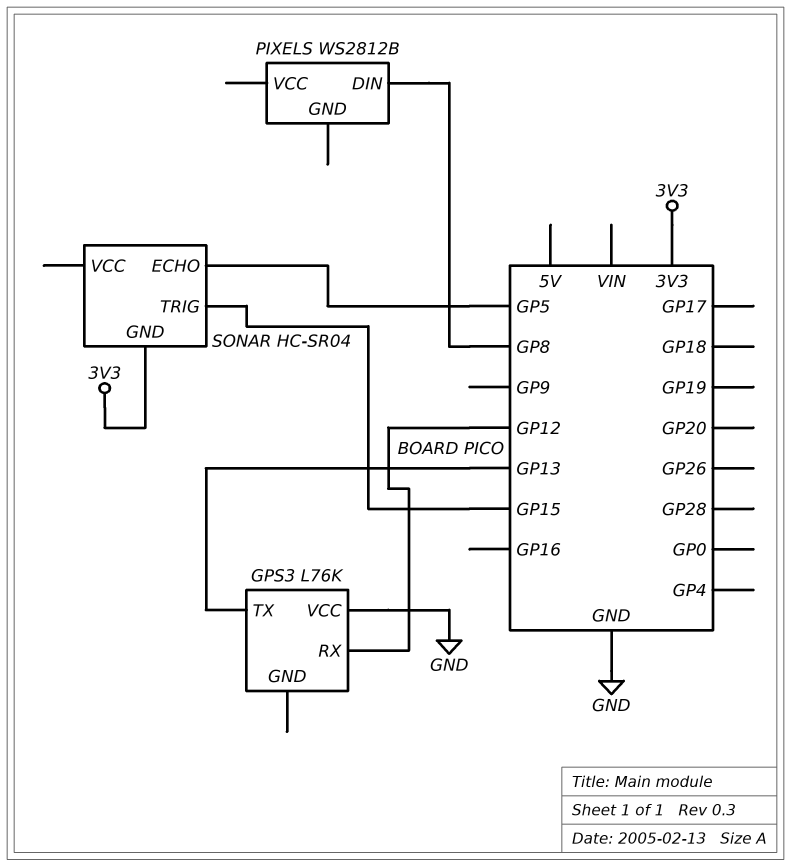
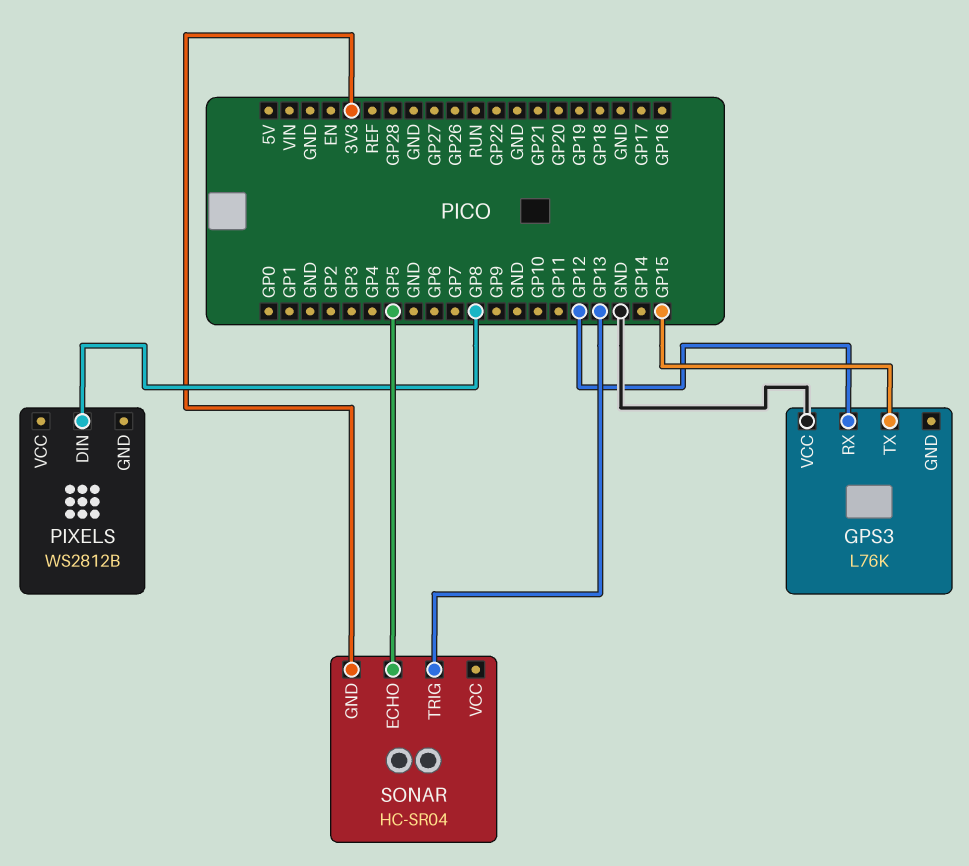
GPS3 pin TX: GP13 -> GP15
SONAR pin TRIG: GP15 -> GP13

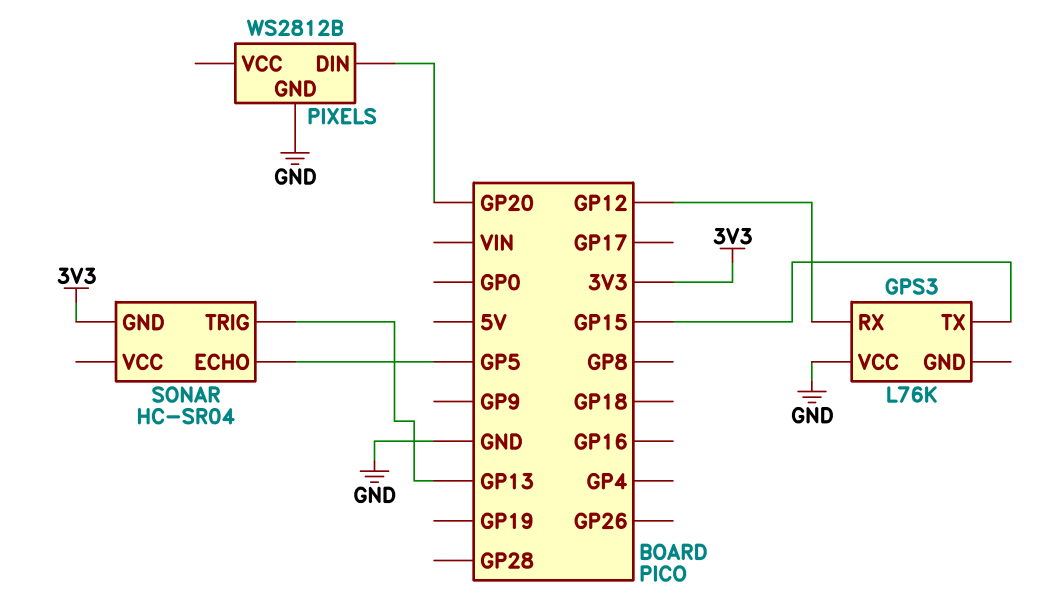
PIXELS pin DIN: GP8 -> GP20
PIXELS pin GND: none -> GND

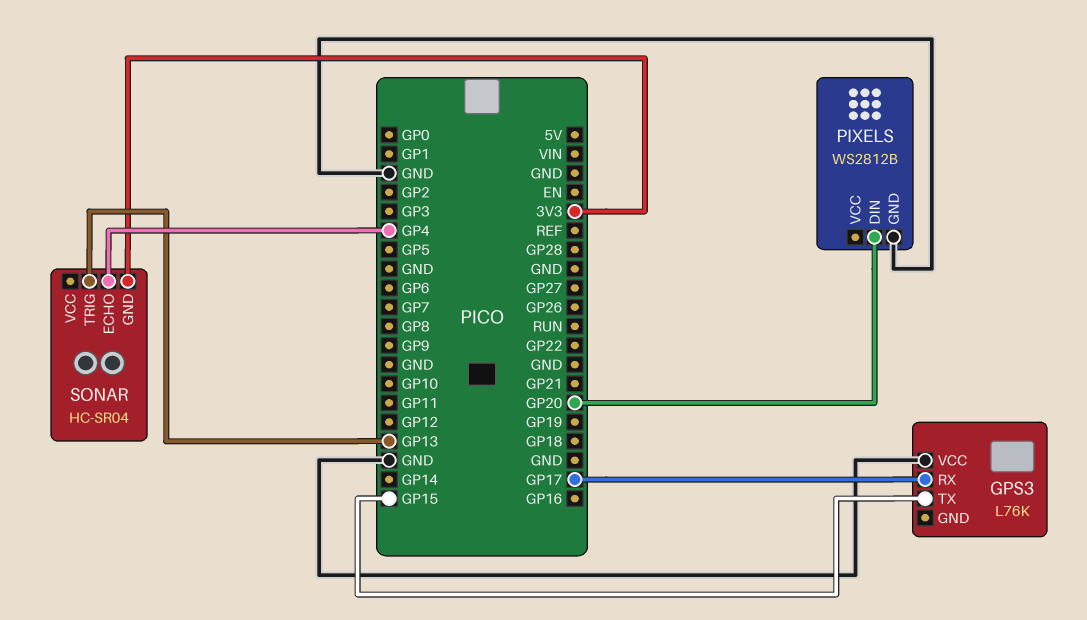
GPS3 pin RX: GP12 -> GP17
SONAR pin ECHO: GP5 -> GP4

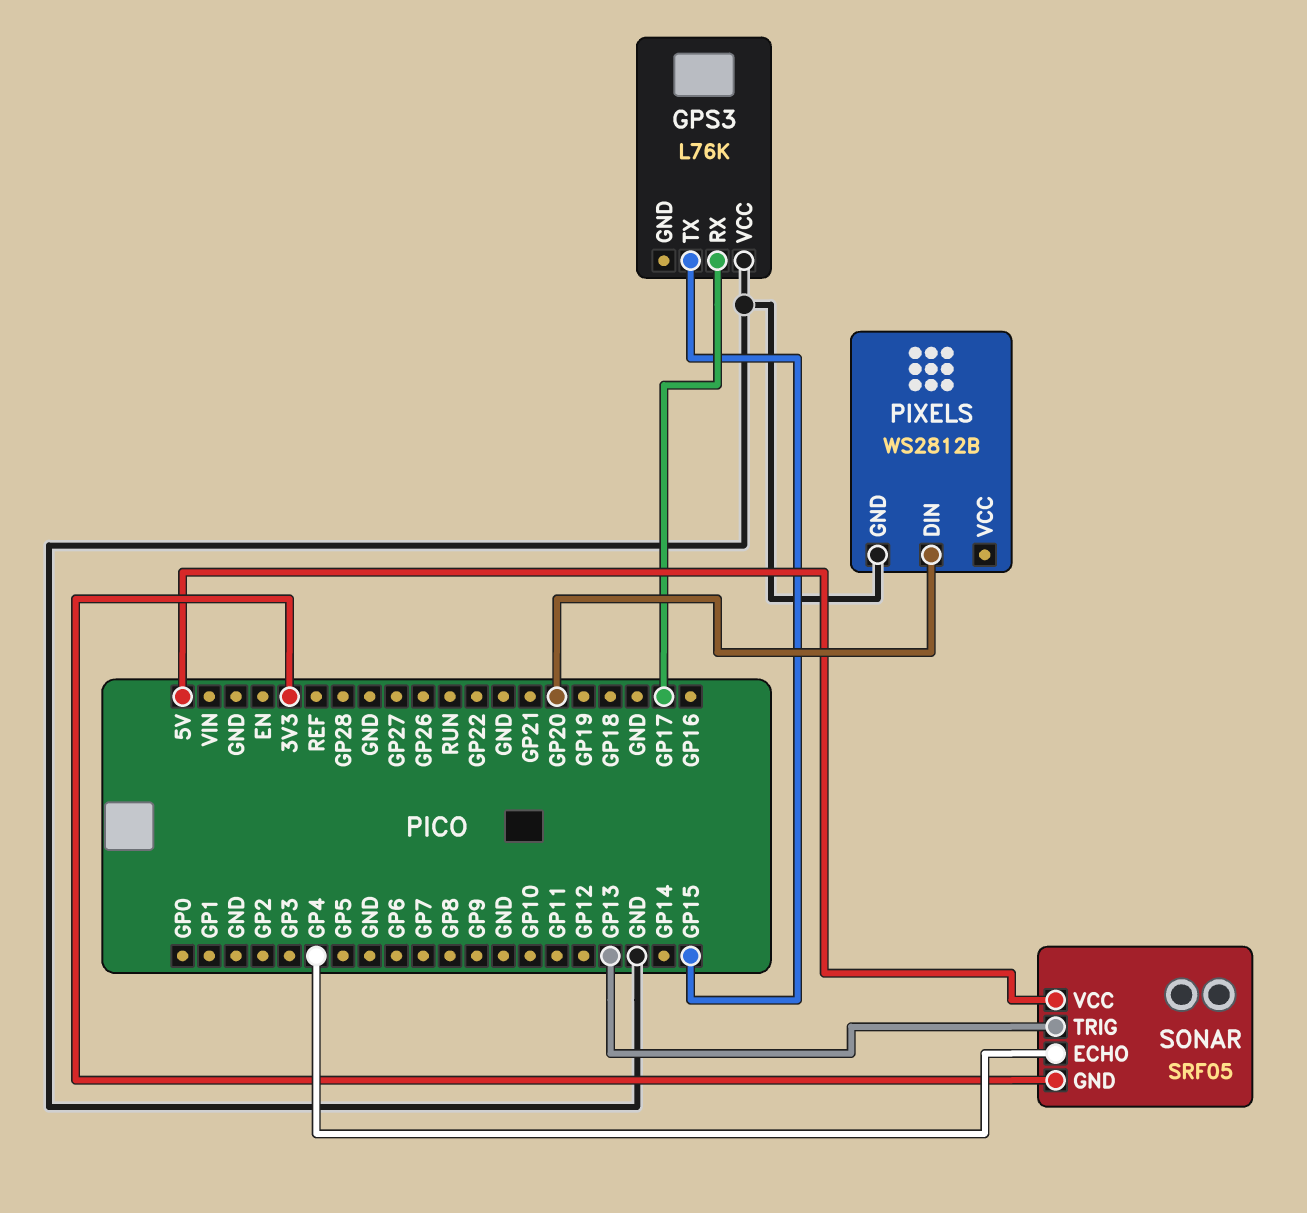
SONAR: HC-SR04 -> SRF05
SONAR pin VCC: none -> 5V

